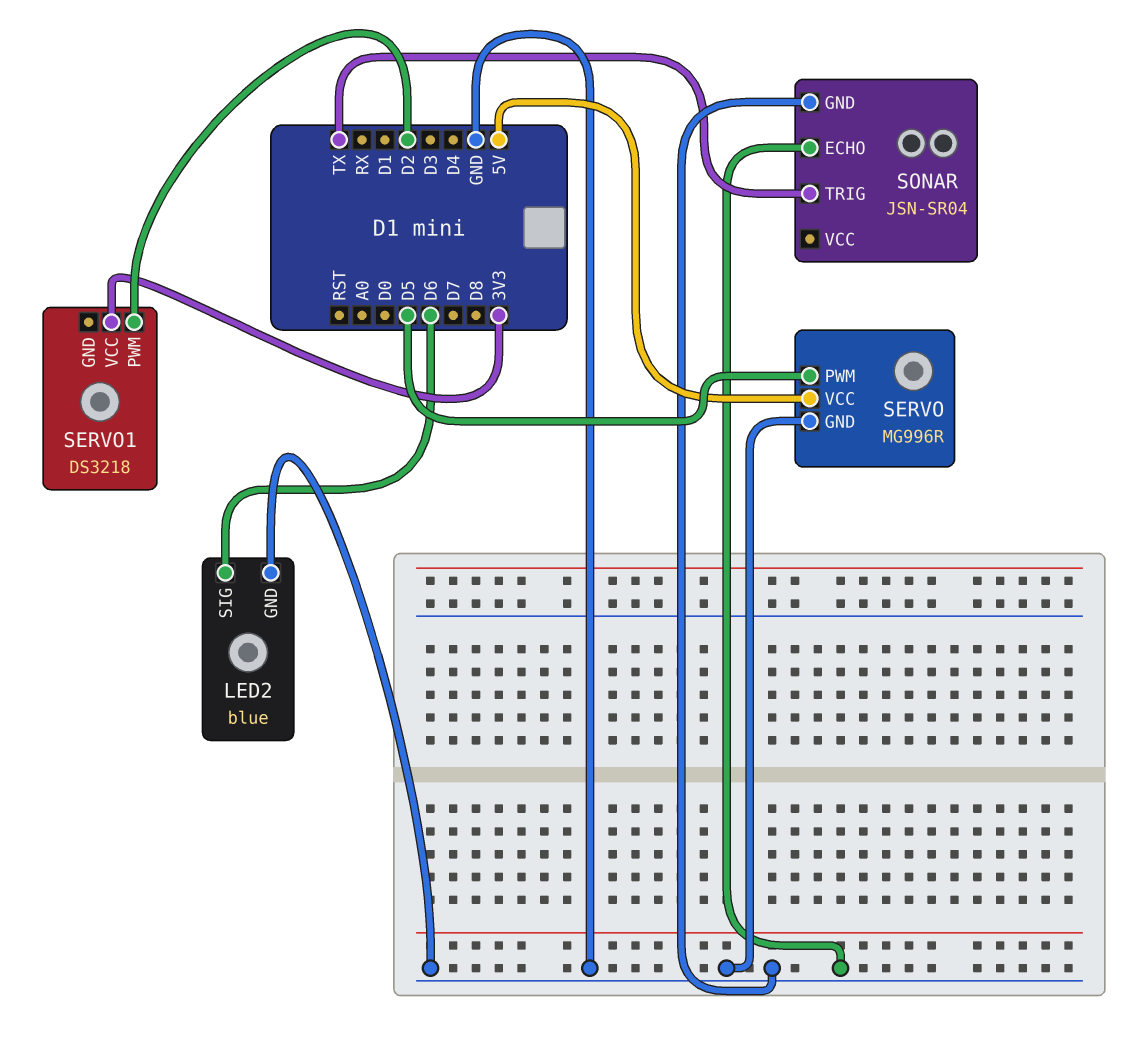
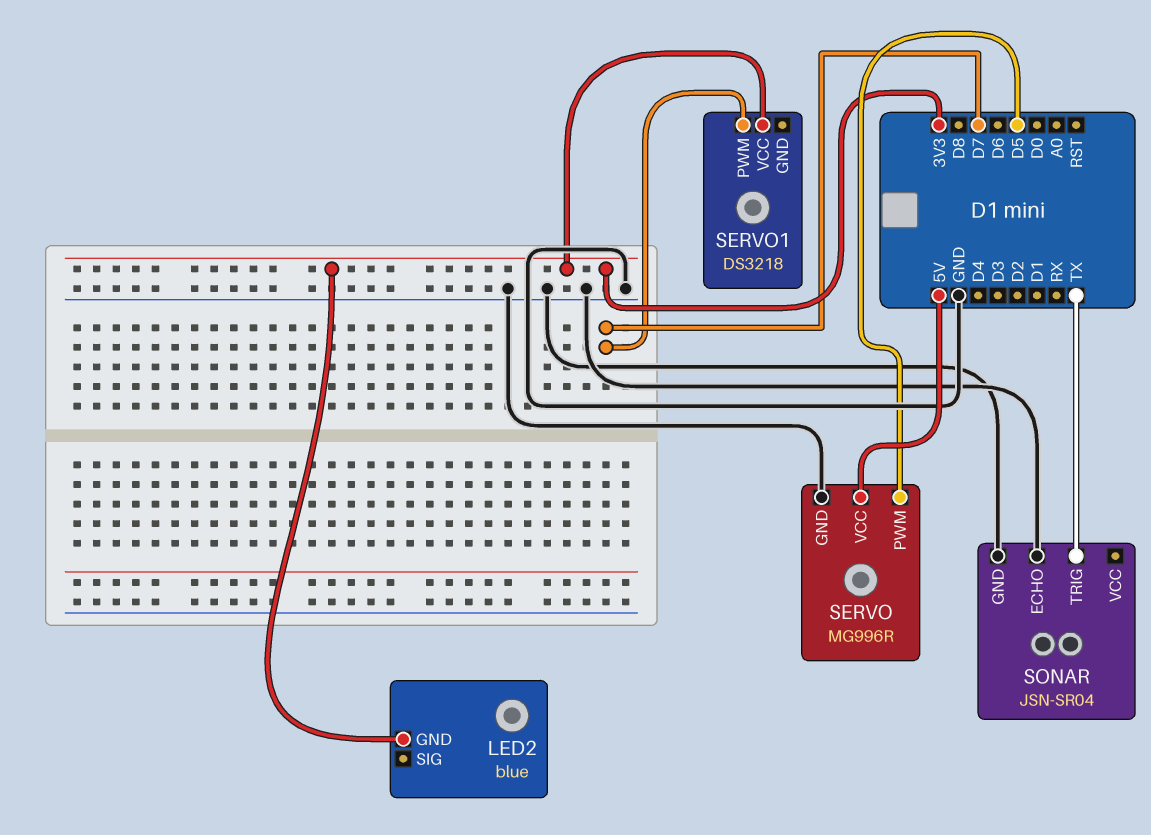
LED2 pin GND: GND -> 3V3
LED2 pin SIG: D6 -> none
SERVO1 pin PWM: D2 -> D7

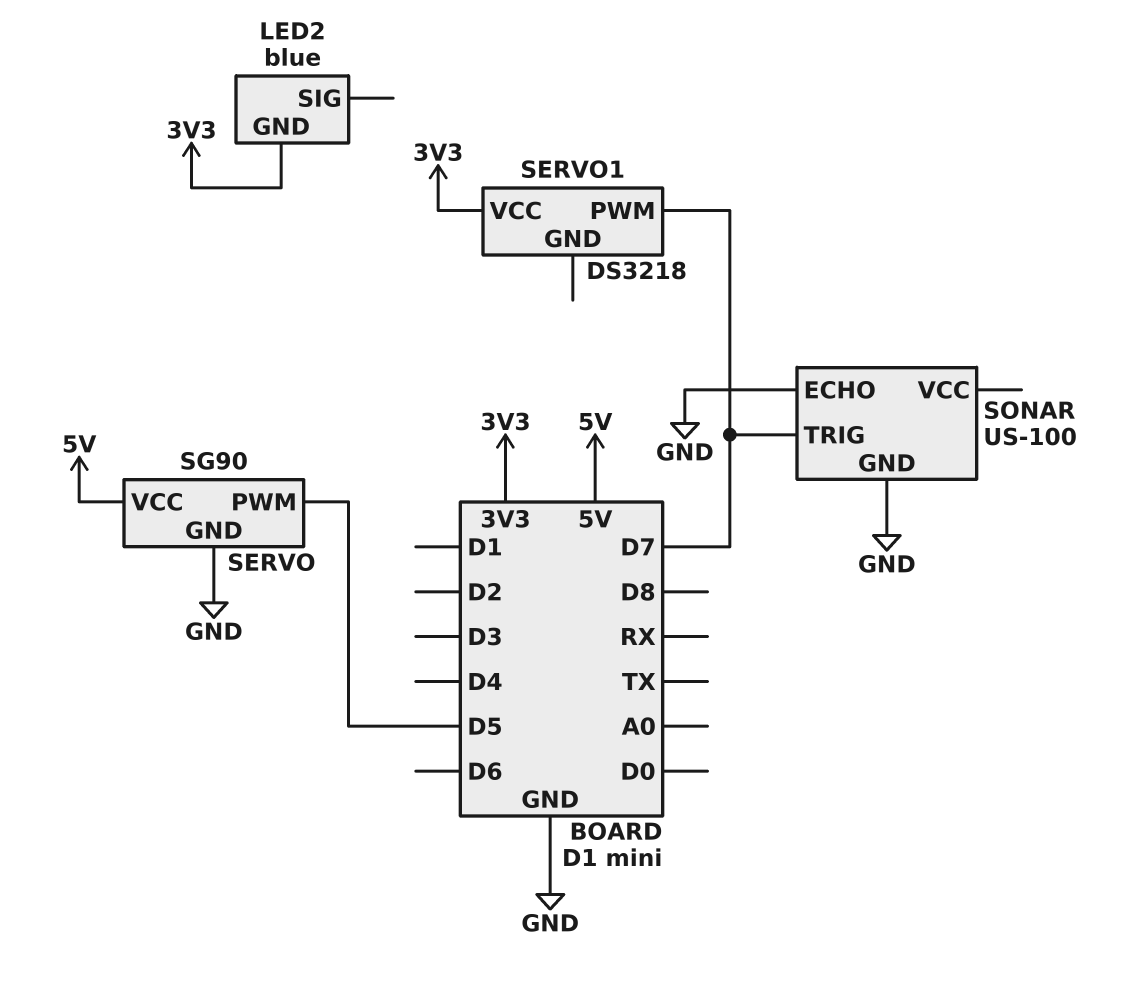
SERVO: MG996R -> SG90
SONAR: JSN-SR04 -> US-100
SONAR pin TRIG: TX -> D7

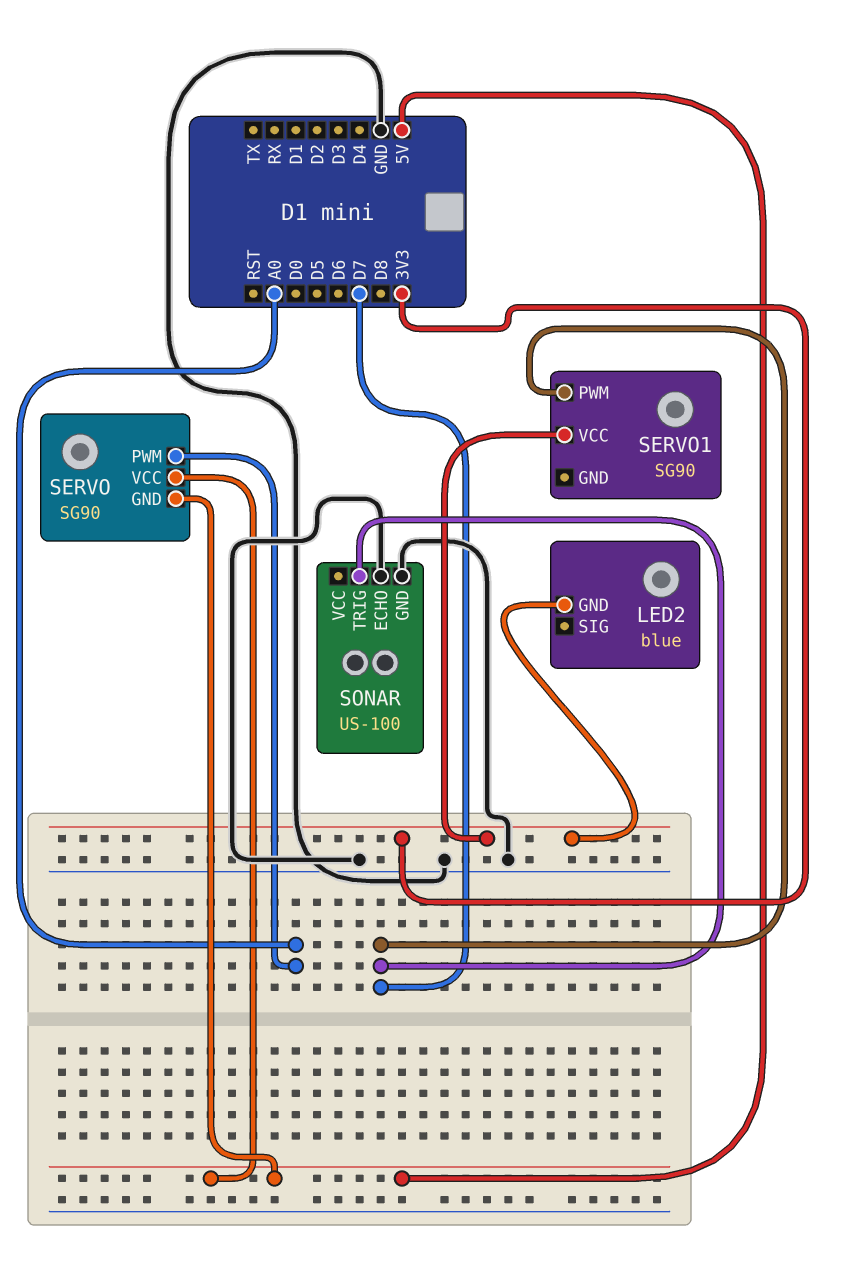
SERVO pin GND: GND -> 5V
SERVO pin PWM: D5 -> A0
SERVO1: DS3218 -> SG90

